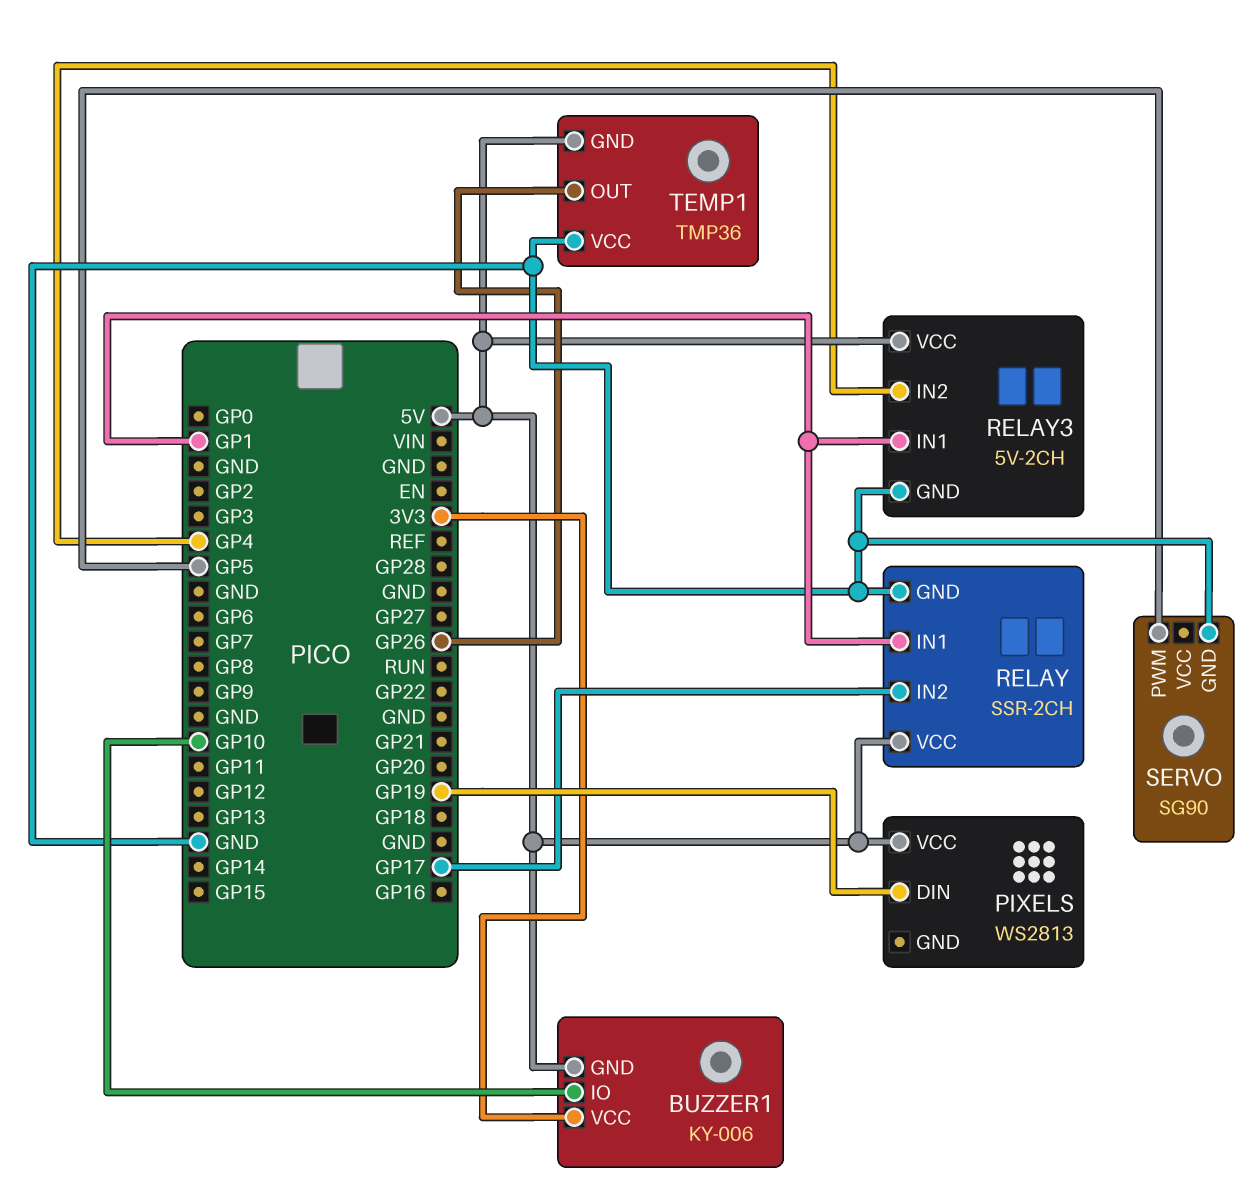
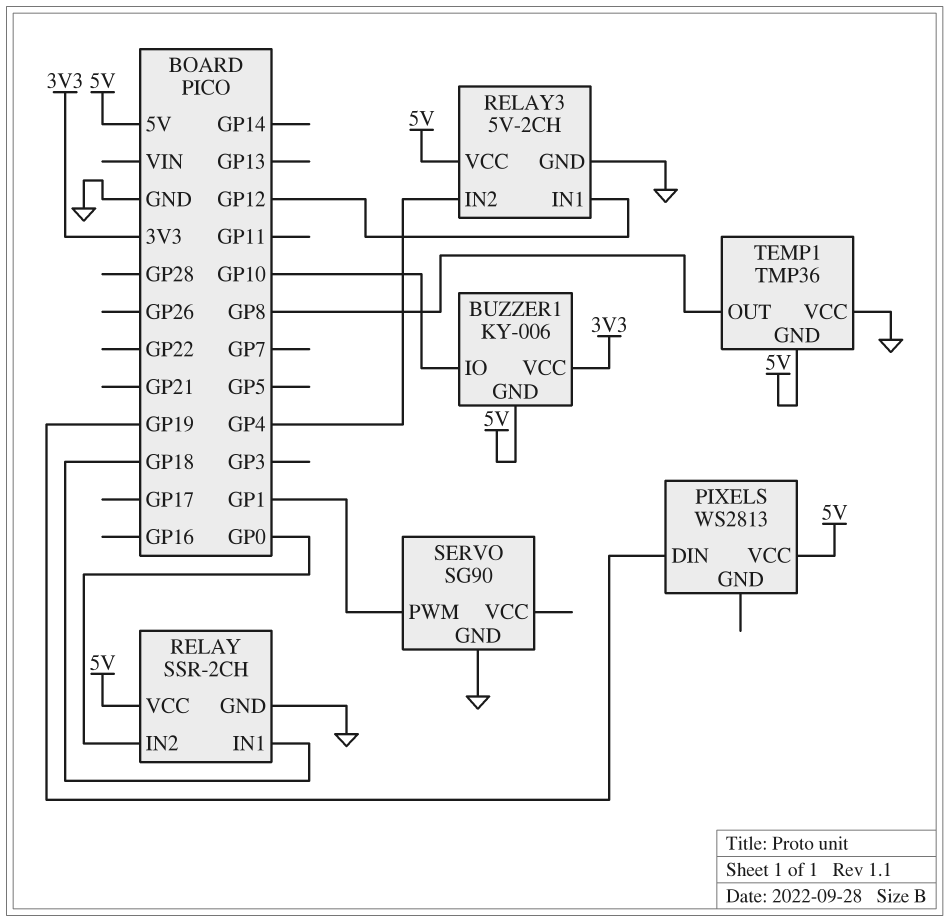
RELAY pin IN1: GP1 -> GP18
RELAY pin IN2: GP17 -> GP0
RELAY3 pin IN1: GP1 -> GP12
SERVO pin PWM: GP5 -> GP1
TEMP1 pin OUT: GP26 -> GP8

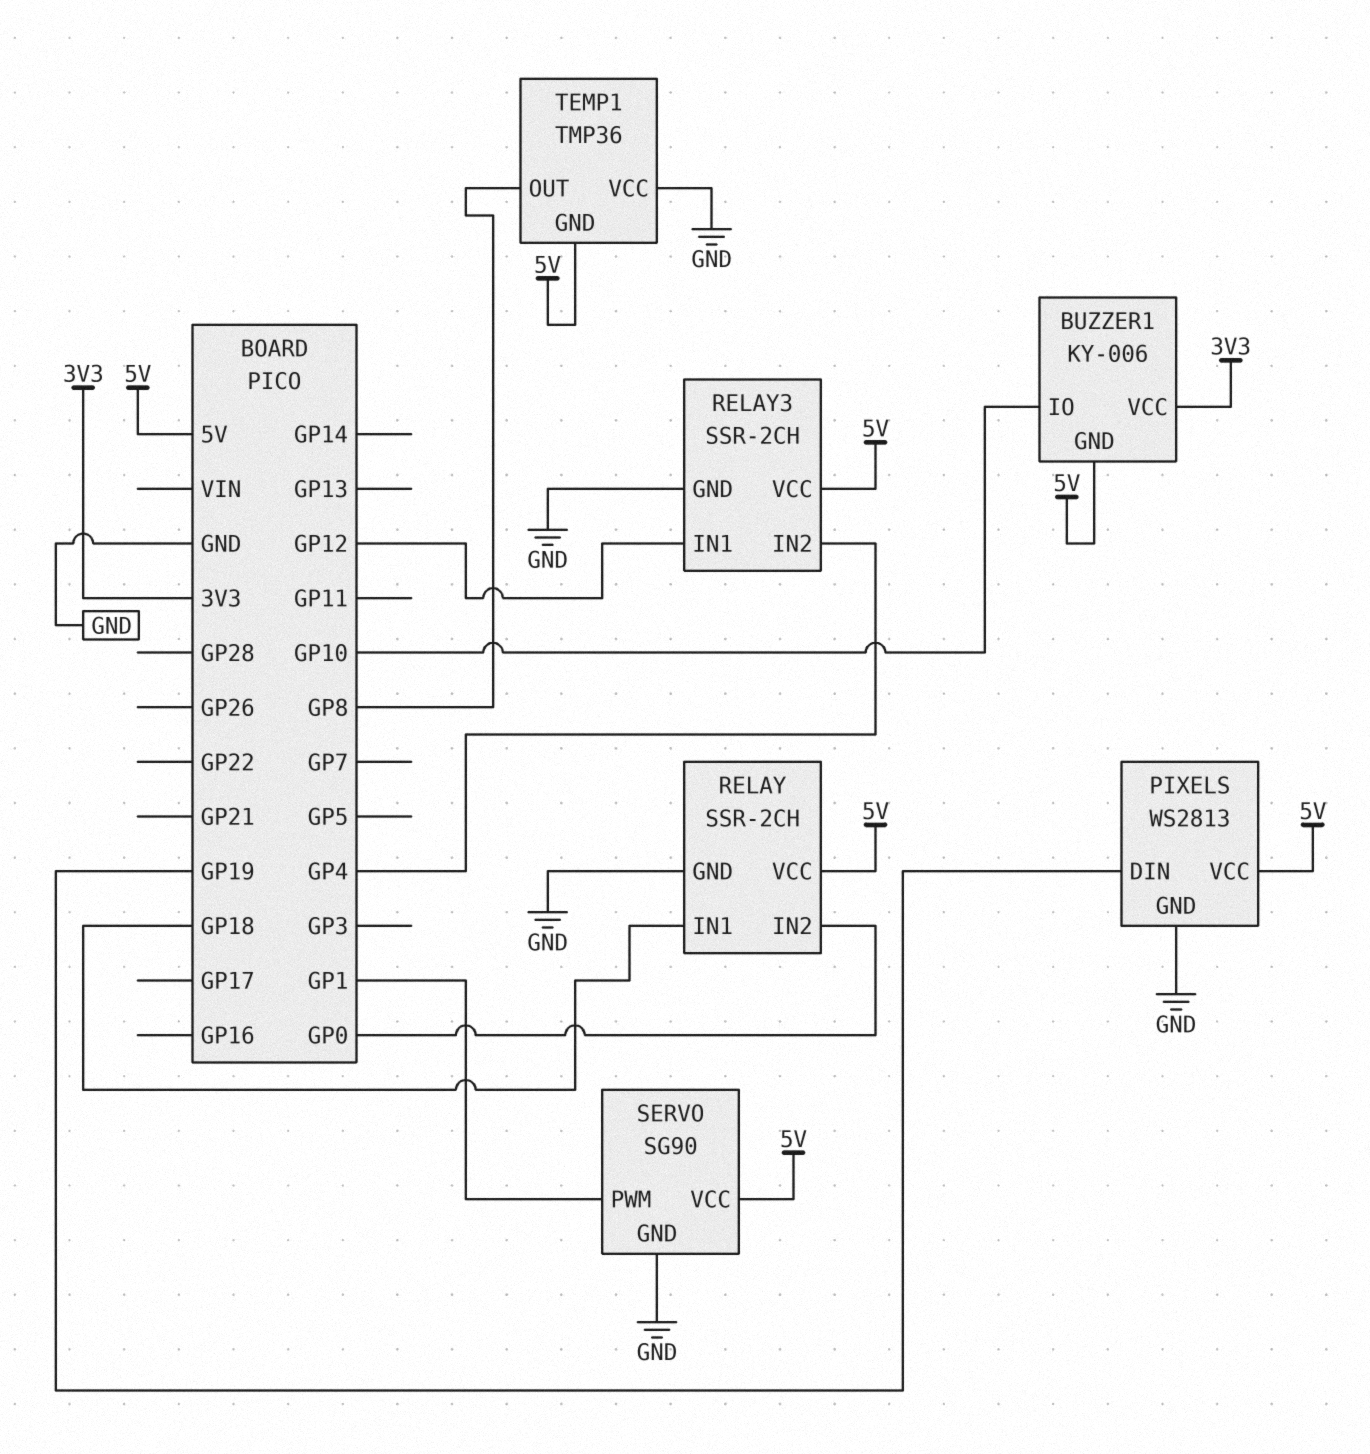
PIXELS pin GND: none -> GND
RELAY3: 5V-2CH -> SSR-2CH
SERVO pin VCC: none -> 5V

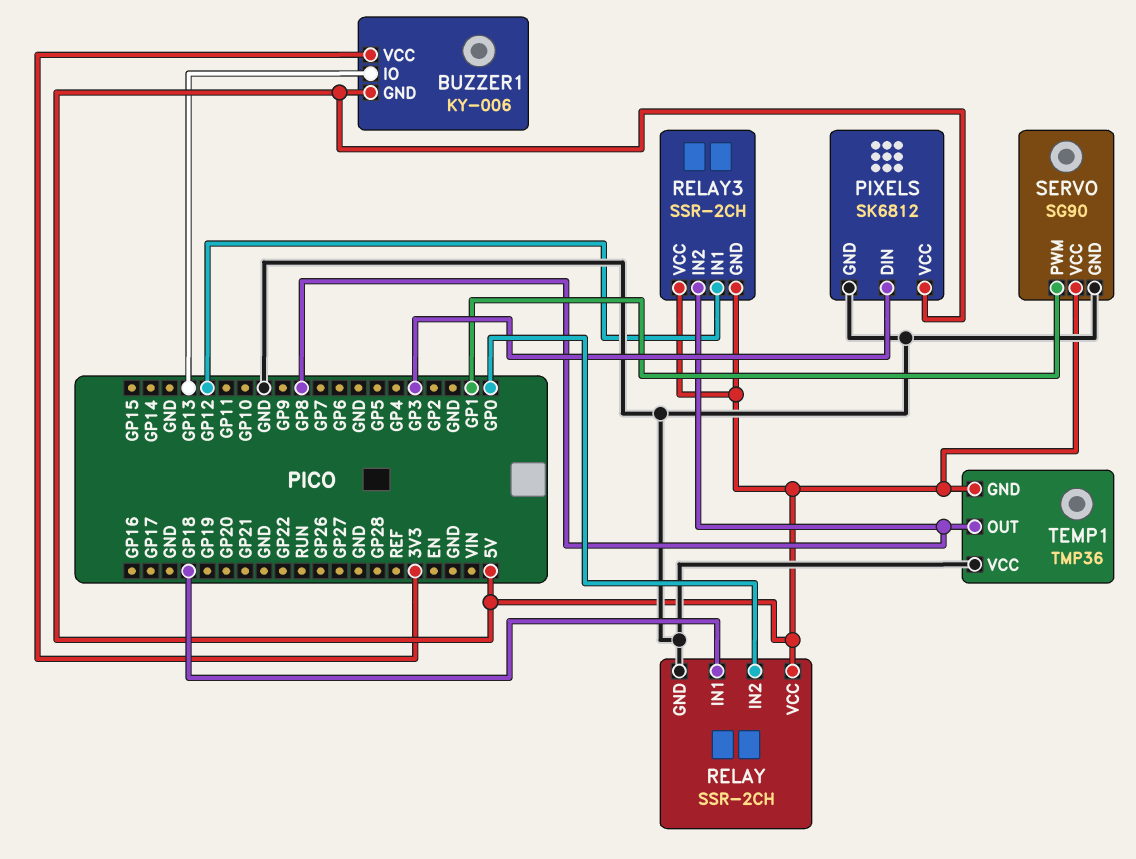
BUZZER1 pin IO: GP10 -> GP13
PIXELS: WS2813 -> SK6812
PIXELS pin DIN: GP19 -> GP3
RELAY3 pin GND: GND -> 5V
RELAY3 pin IN2: GP4 -> GP8

